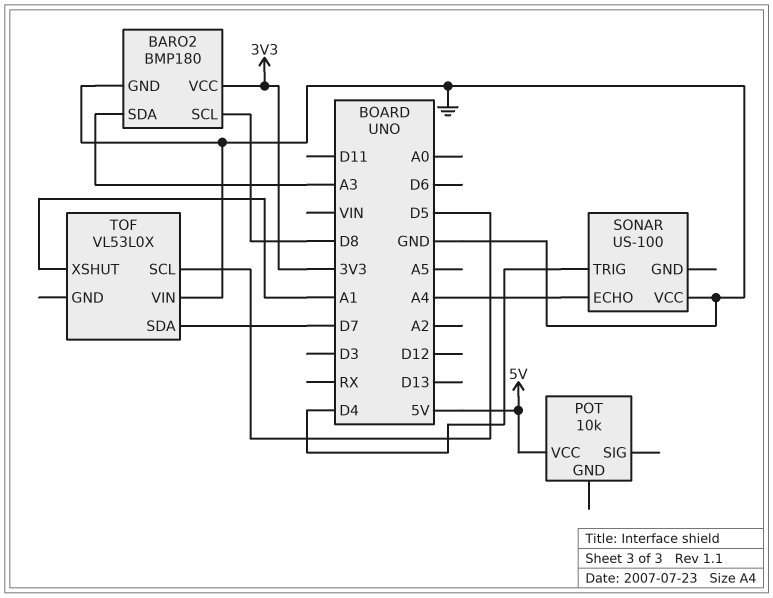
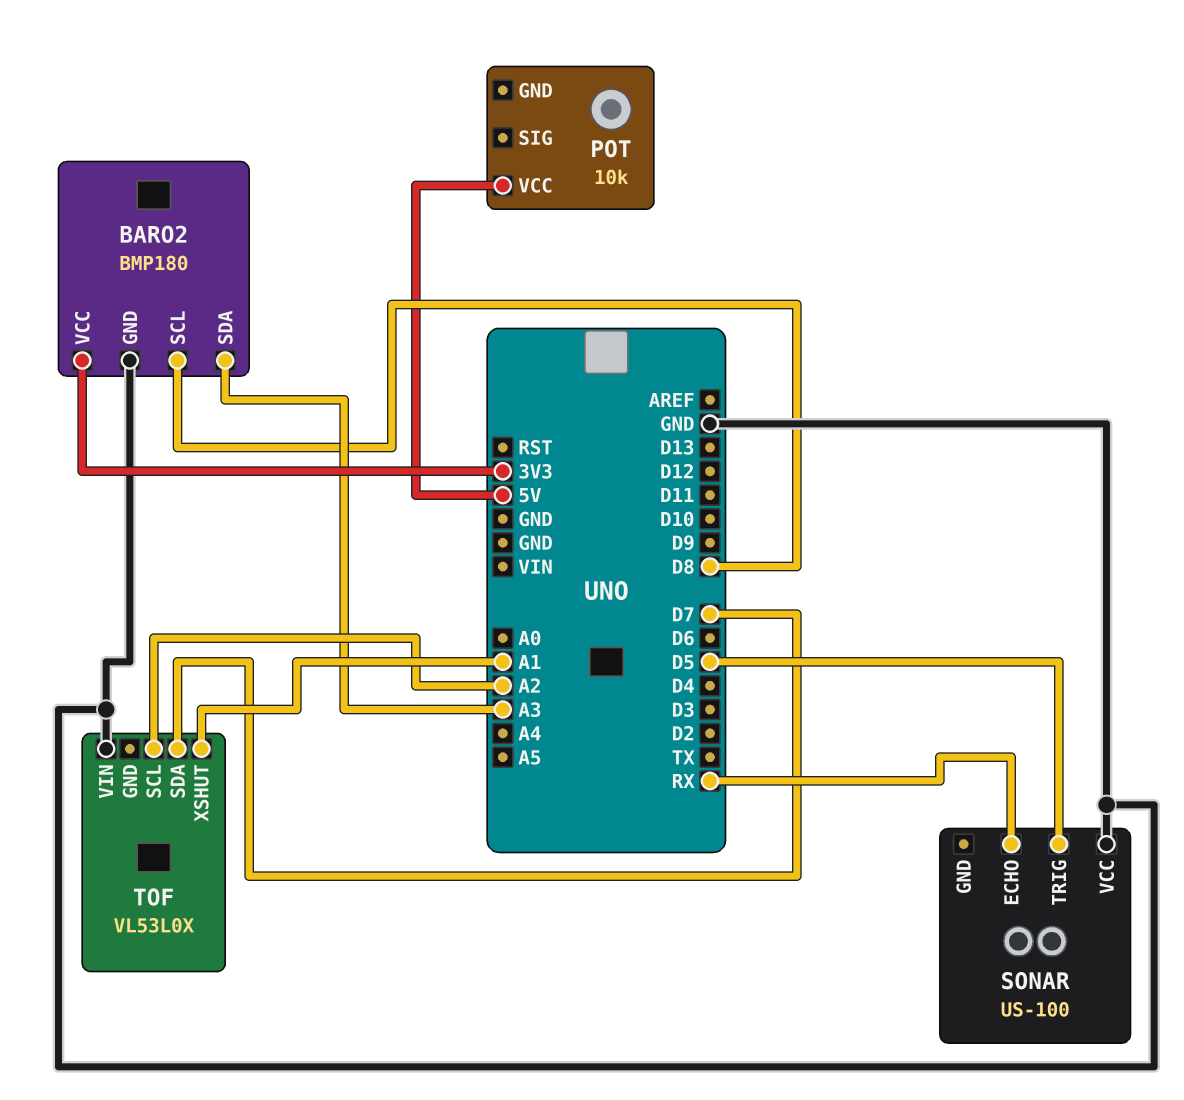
SONAR pin ECHO: A4 -> RX
SONAR pin TRIG: D4 -> D5
TOF pin SCL: D5 -> A2

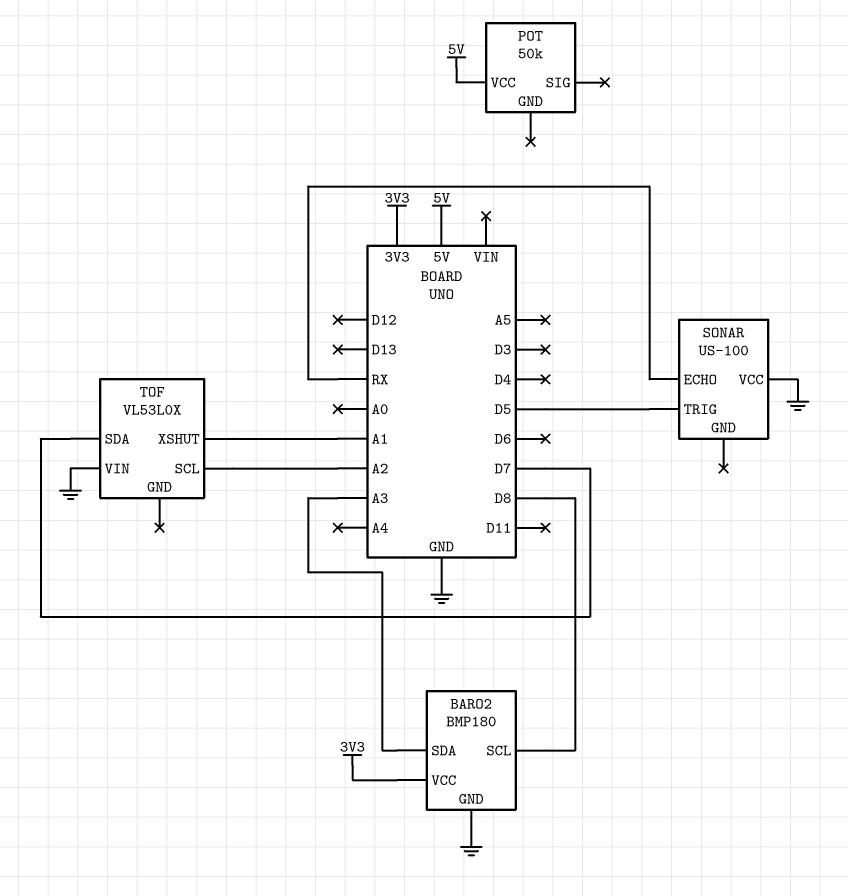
POT: 10k -> 50k

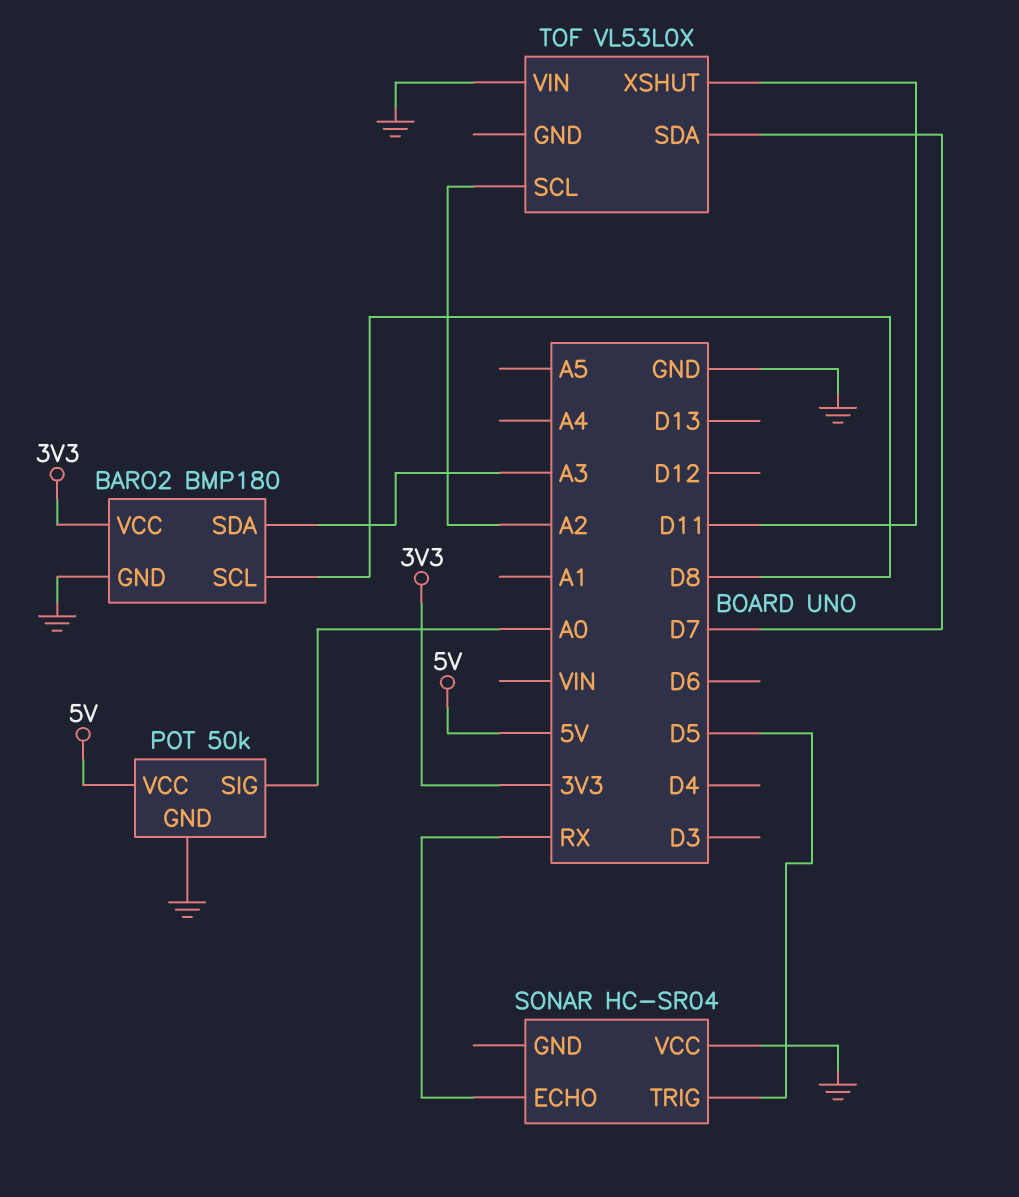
POT pin GND: none -> GND
POT pin SIG: none -> A0
SONAR: US-100 -> HC-SR04
TOF pin XSHUT: A1 -> D11

